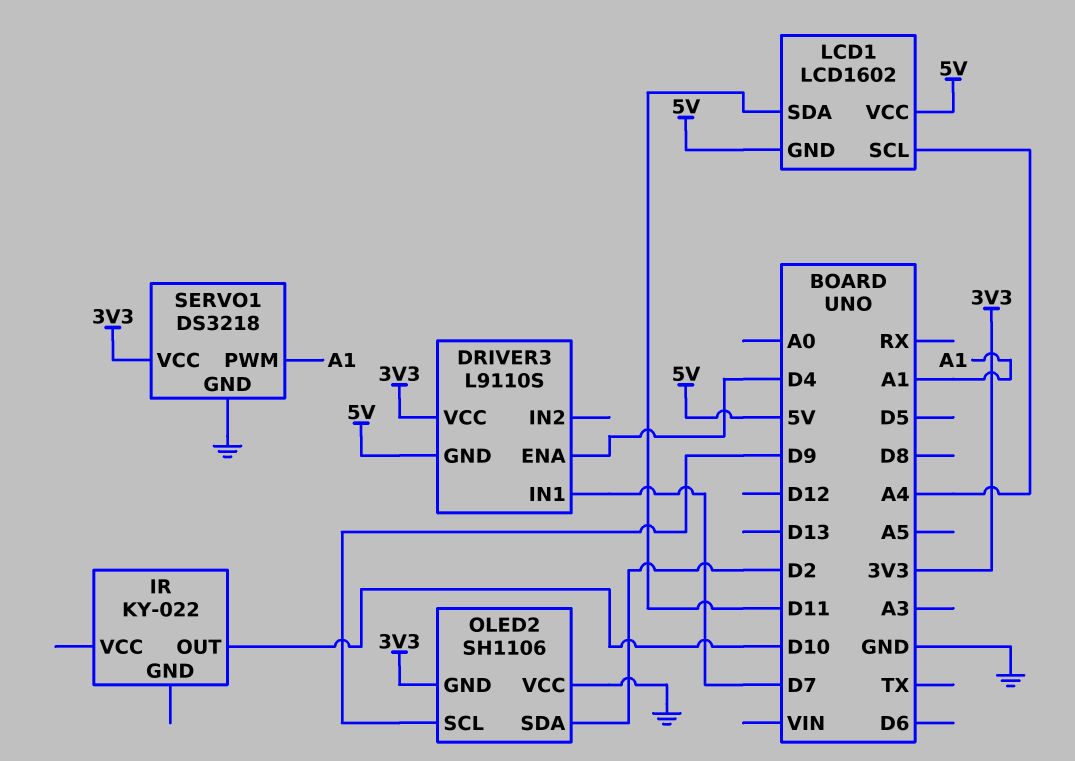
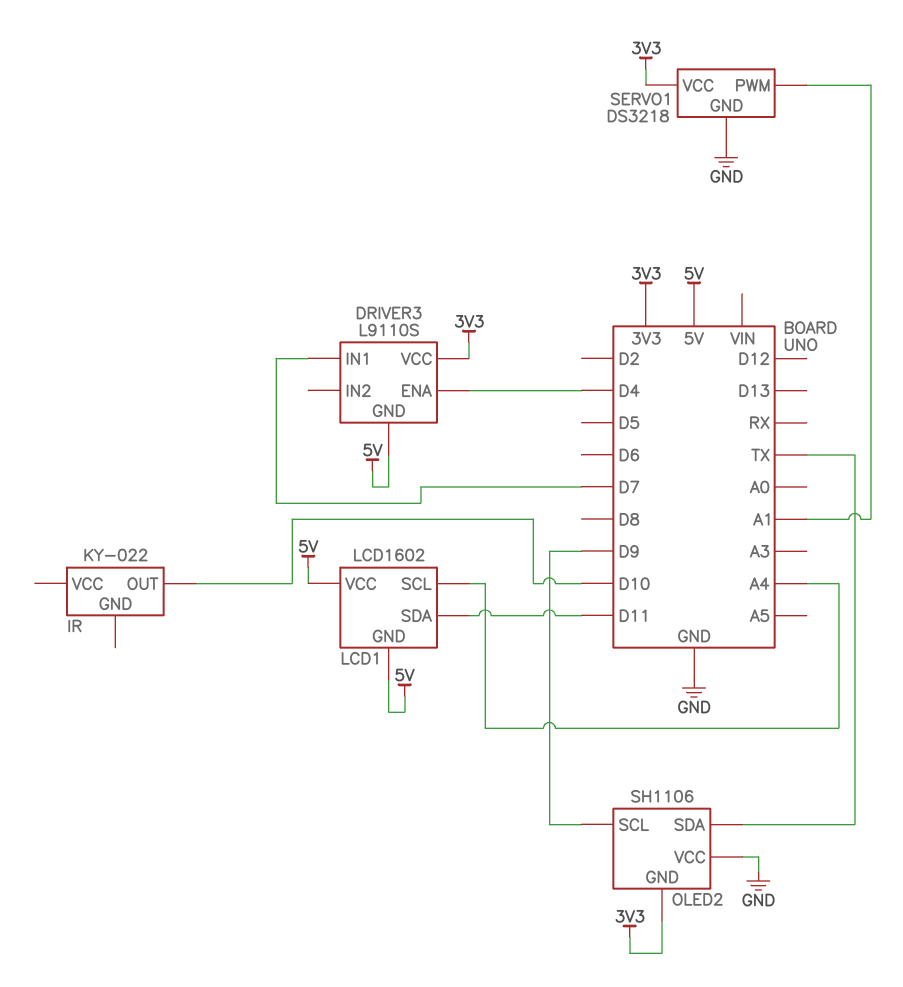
OLED2 pin SDA: D2 -> TX

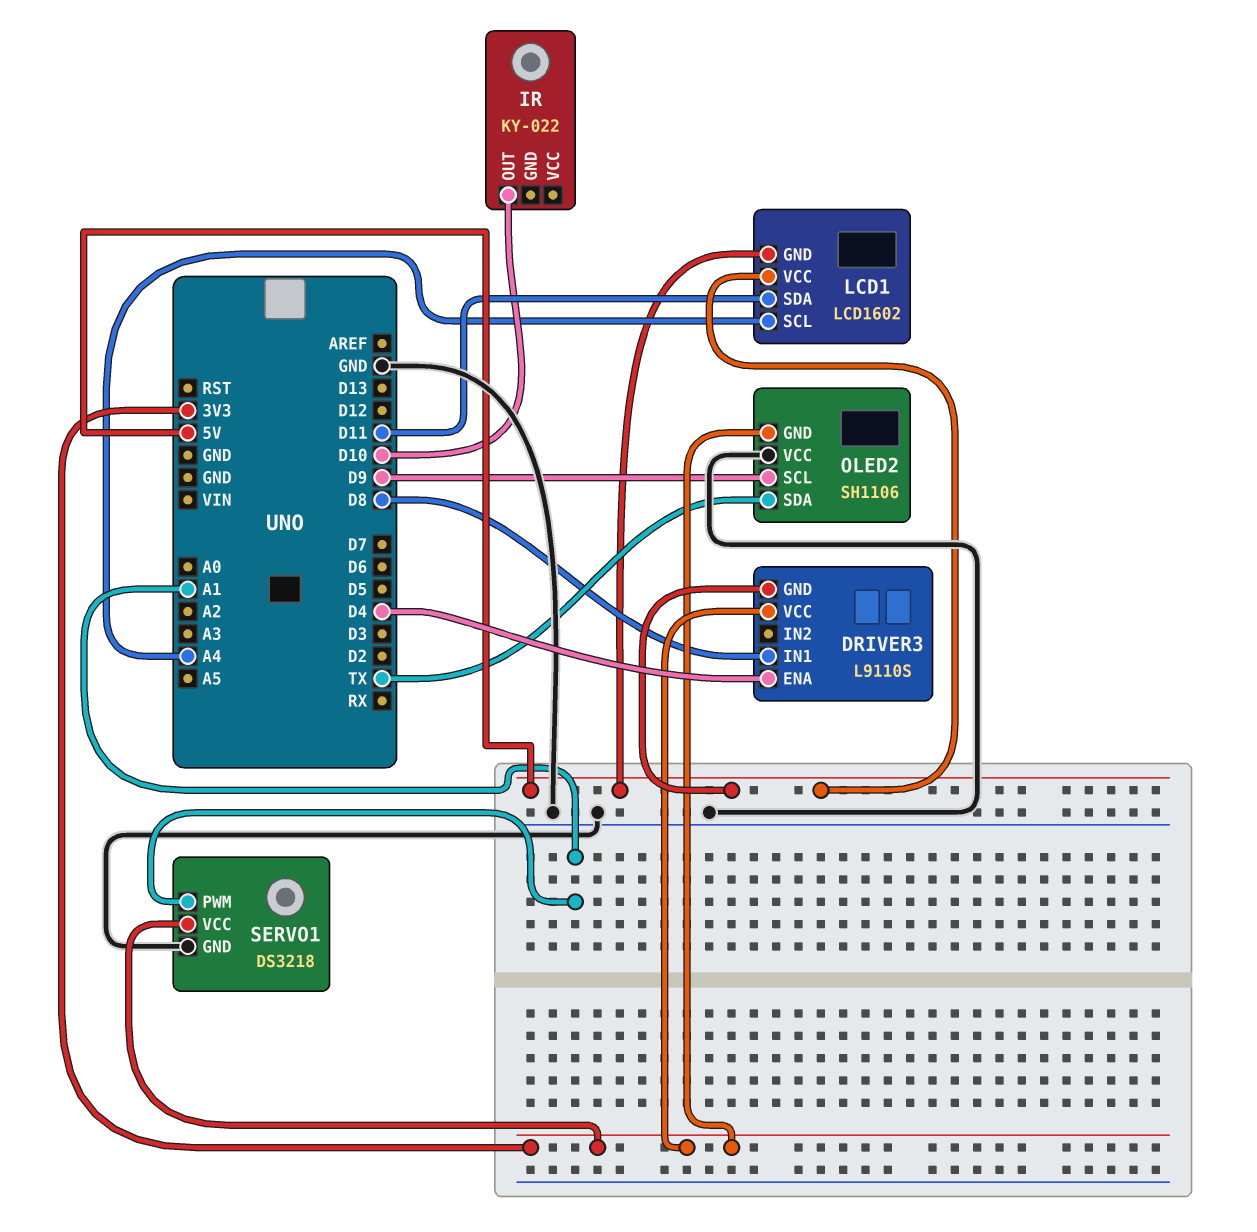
DRIVER3 pin IN1: D7 -> D8

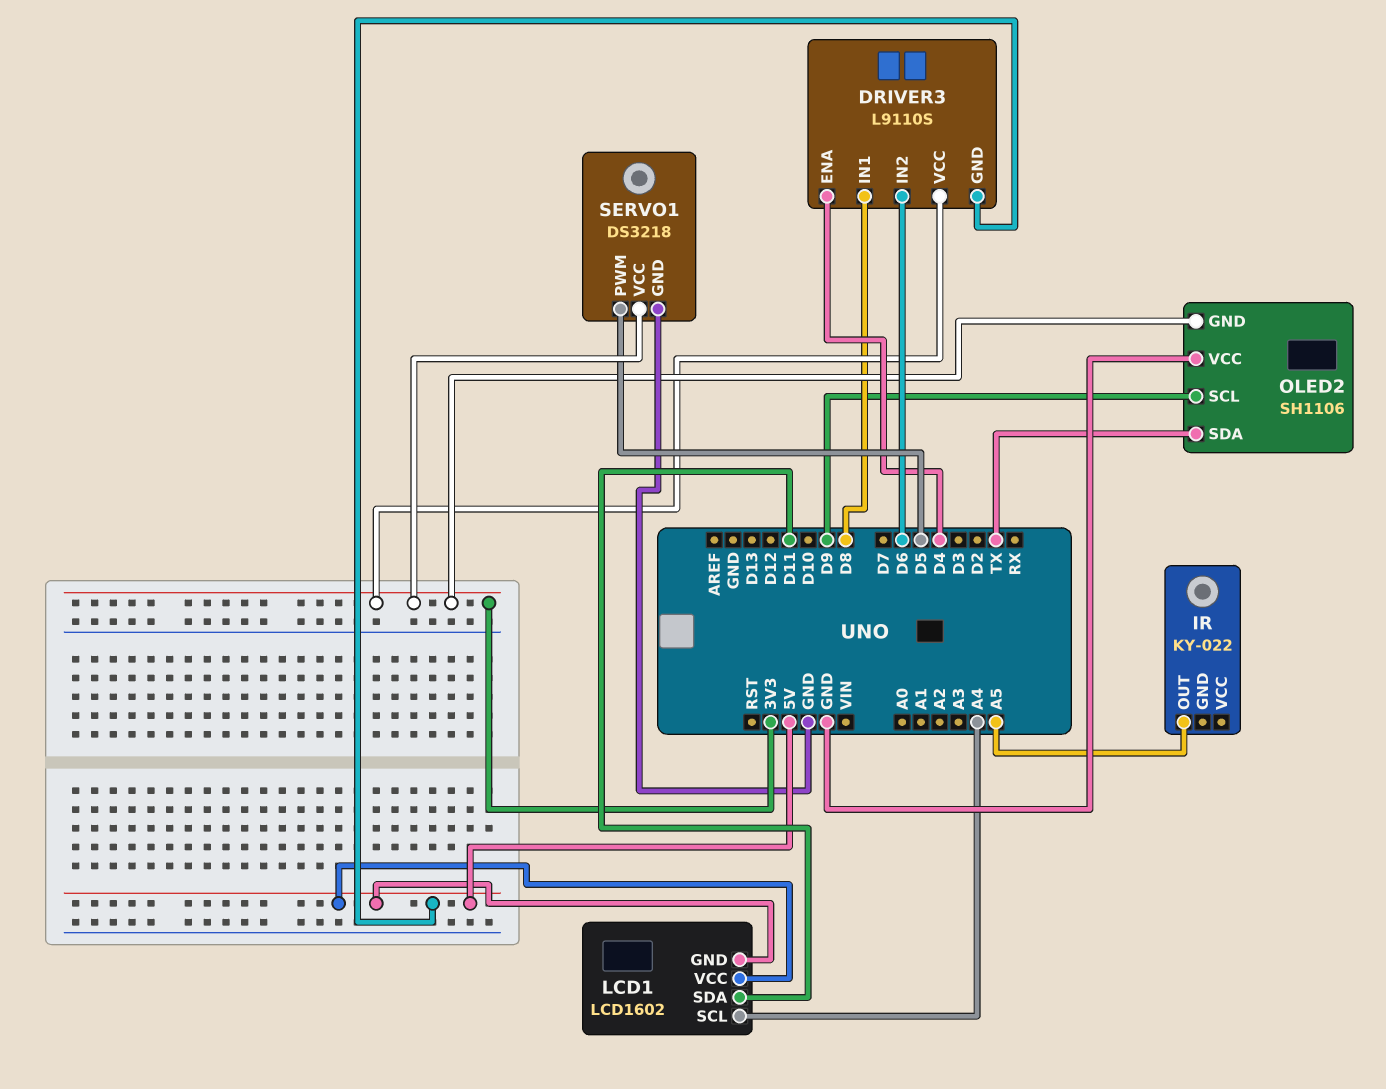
DRIVER3 pin IN2: none -> D6
IR pin OUT: D10 -> A5
SERVO1 pin PWM: A1 -> D5

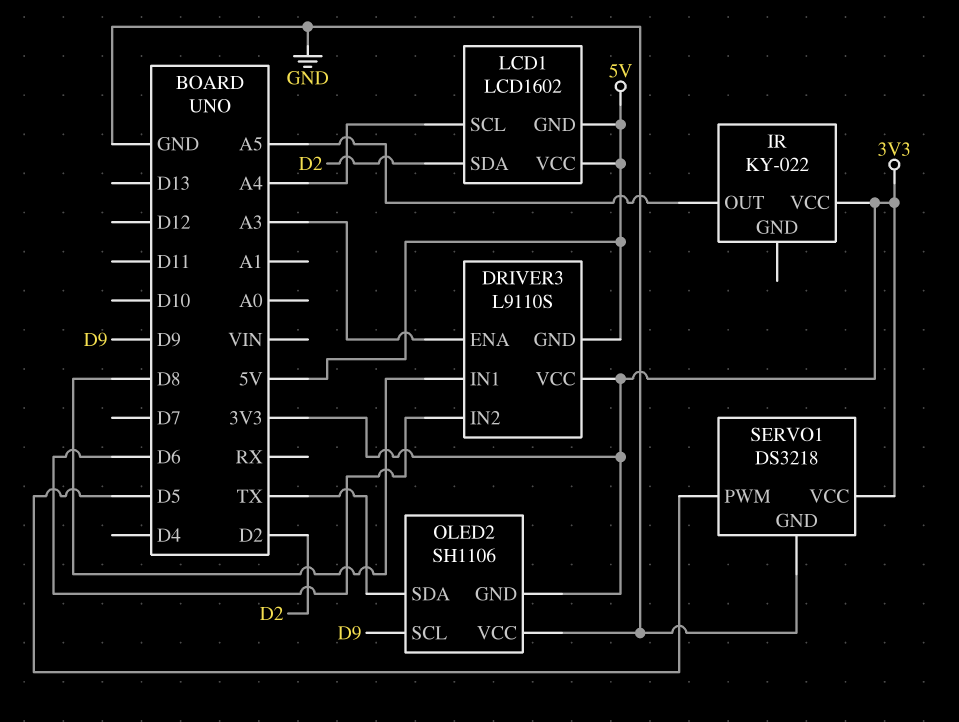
DRIVER3 pin ENA: D4 -> A3
IR pin VCC: none -> 3V3
LCD1 pin SDA: D11 -> D2

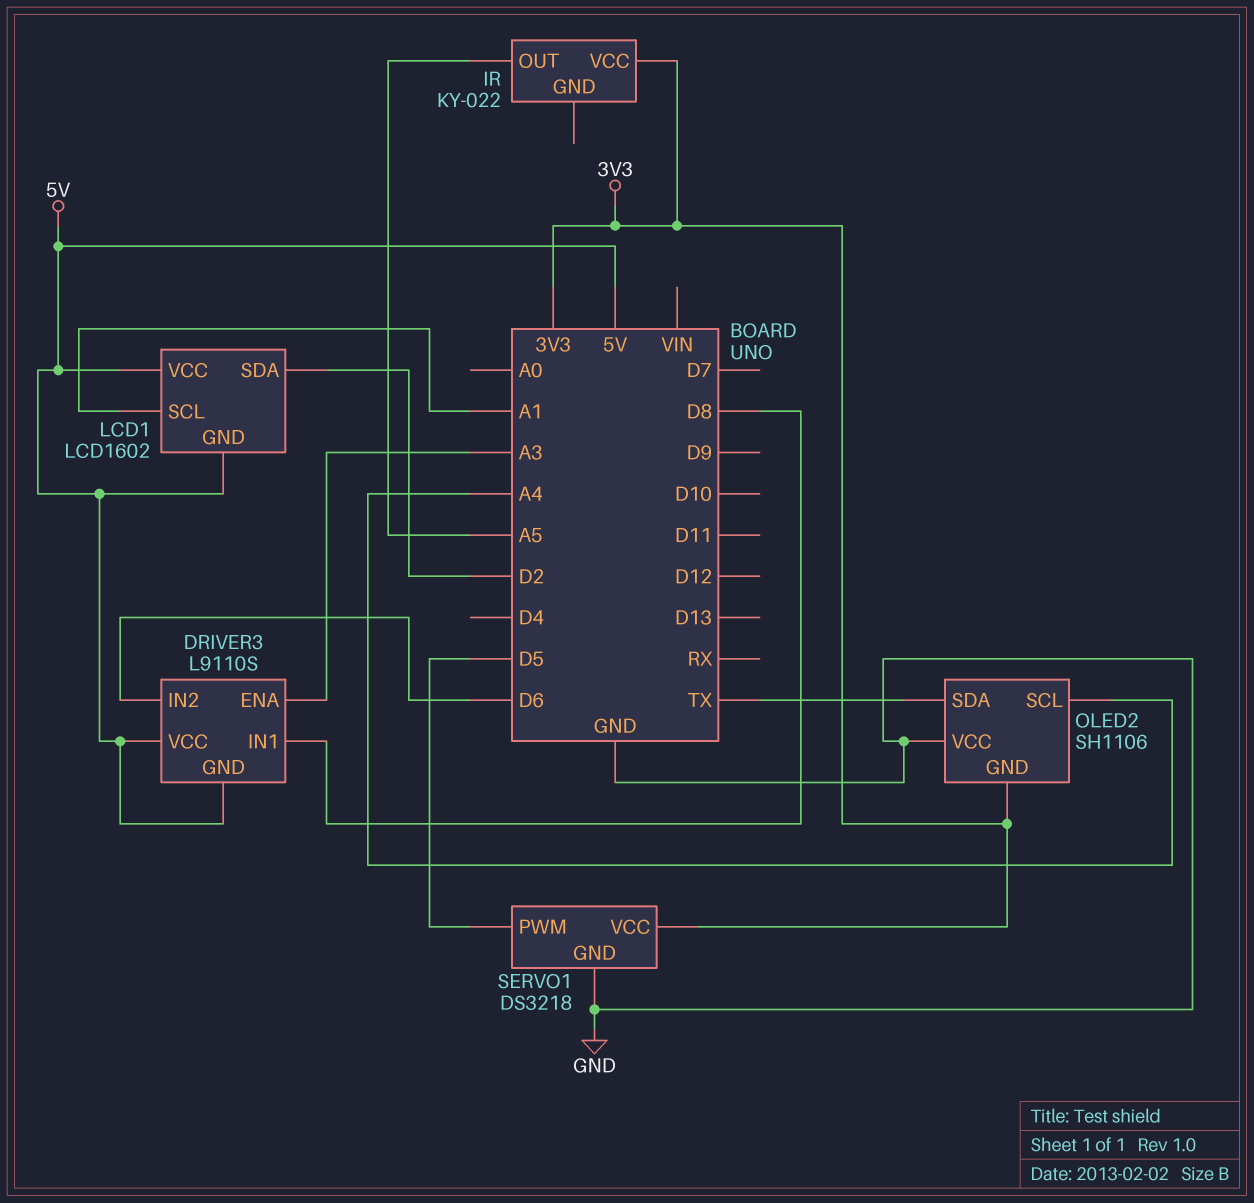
DRIVER3 pin VCC: 3V3 -> 5V
LCD1 pin SCL: A4 -> A1
OLED2 pin SCL: D9 -> A4

